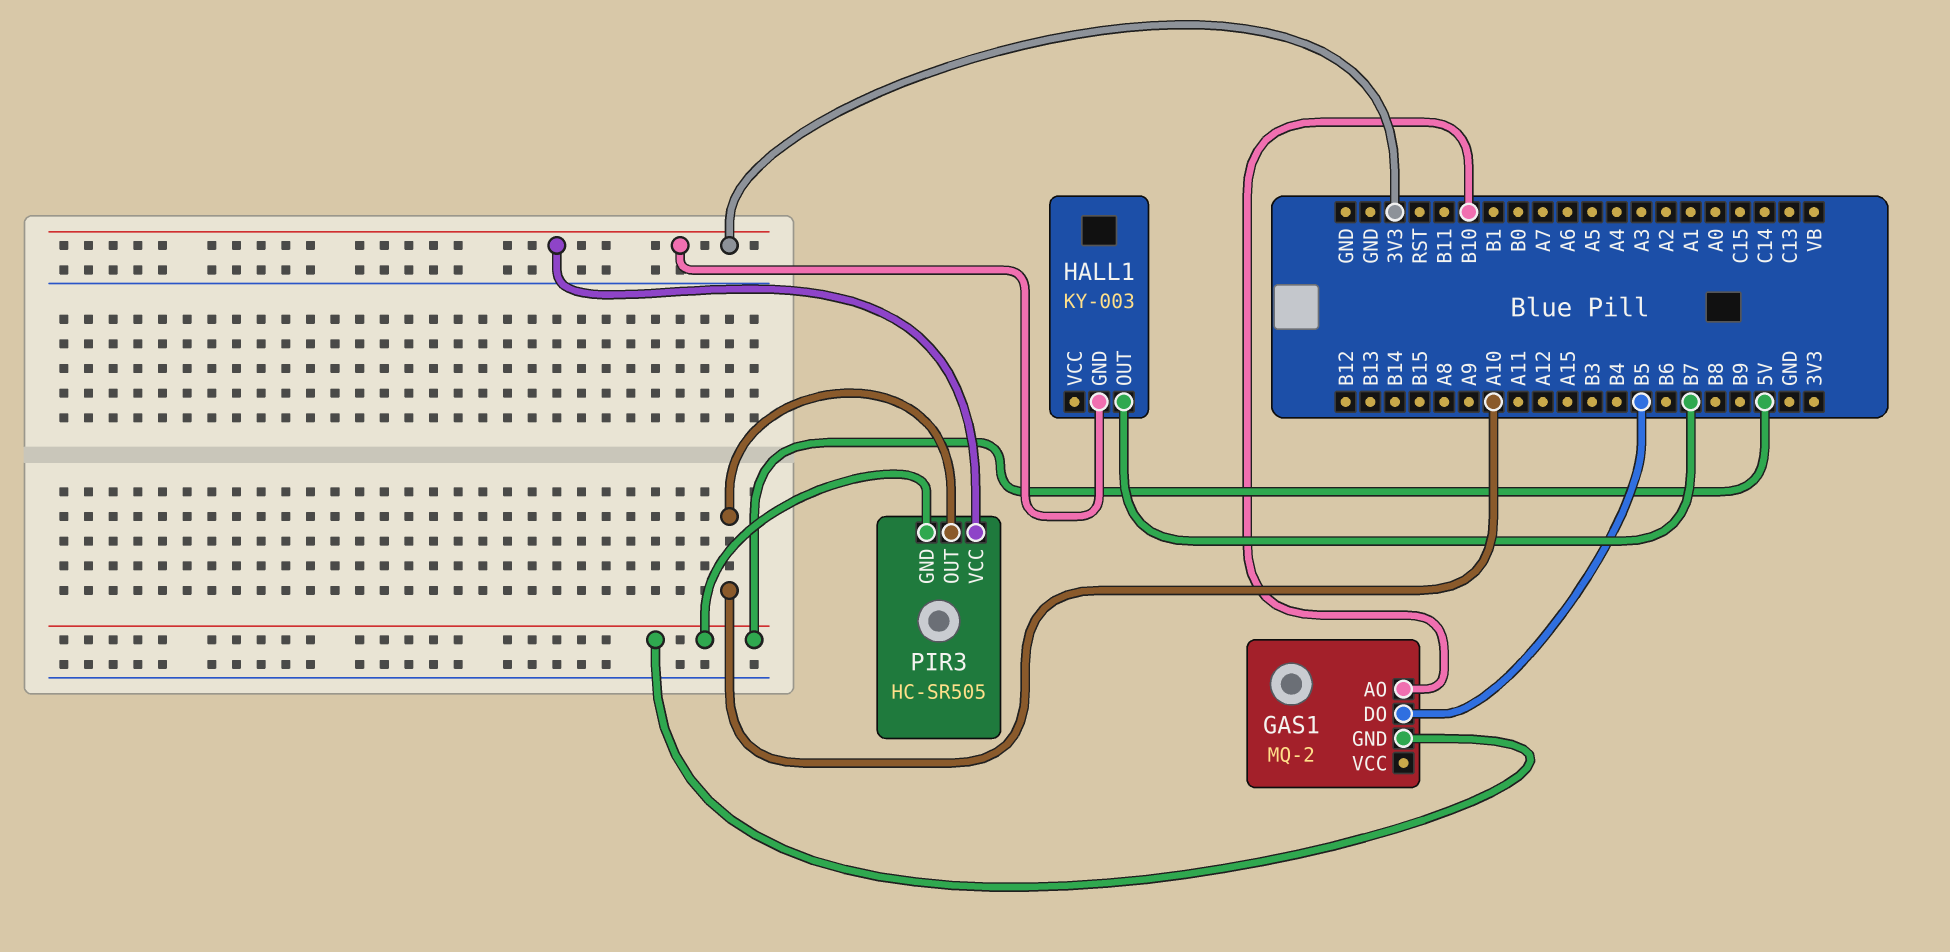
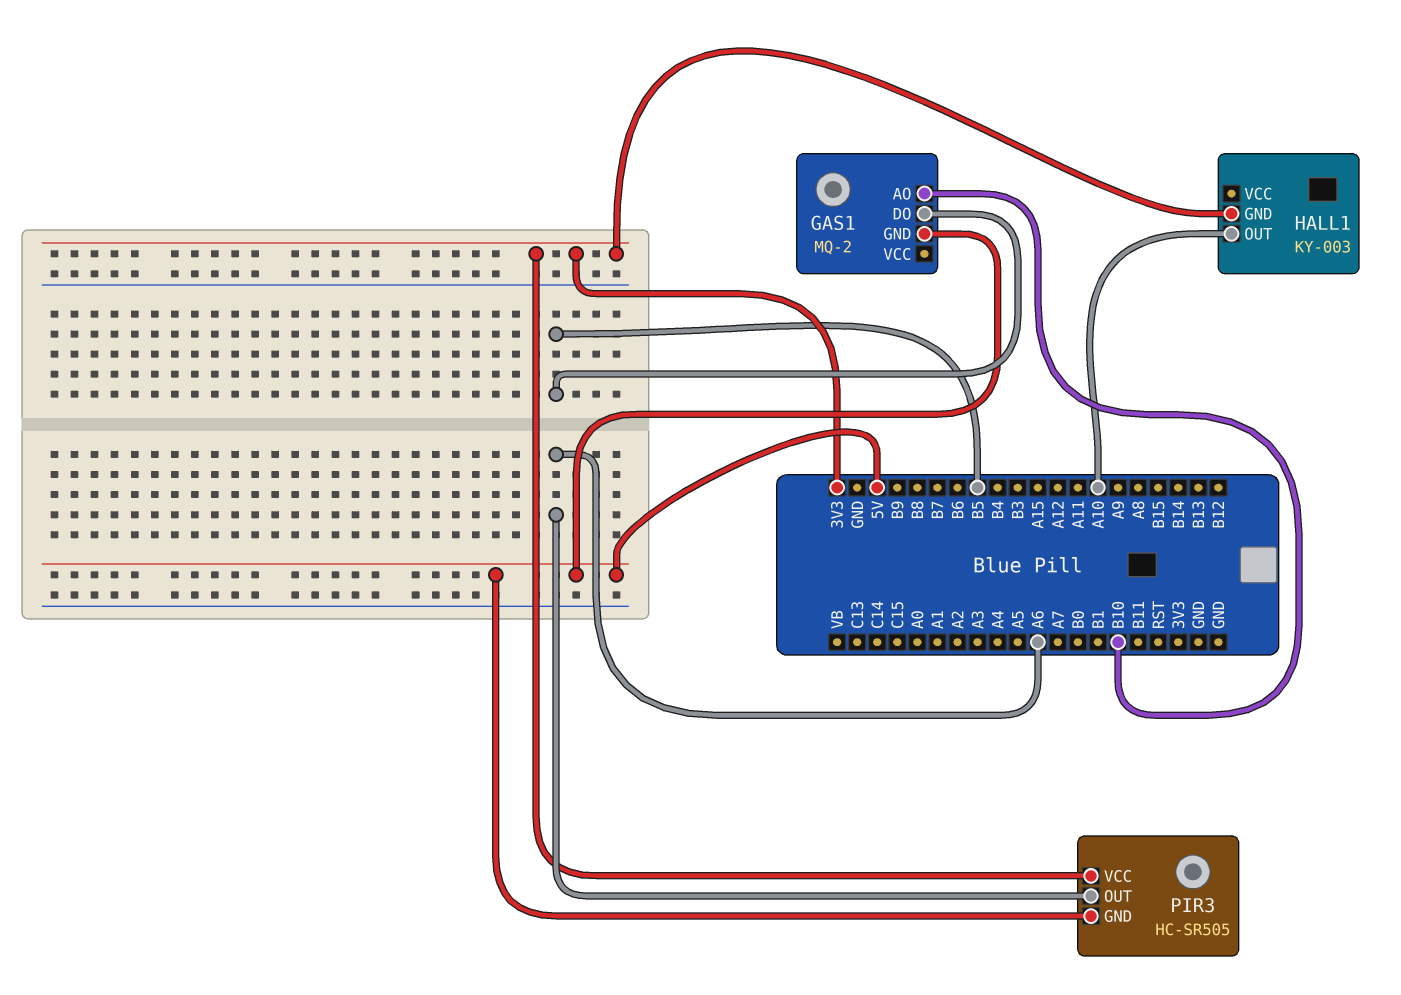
HALL1 pin OUT: B7 -> A10
PIR3 pin OUT: A10 -> A6

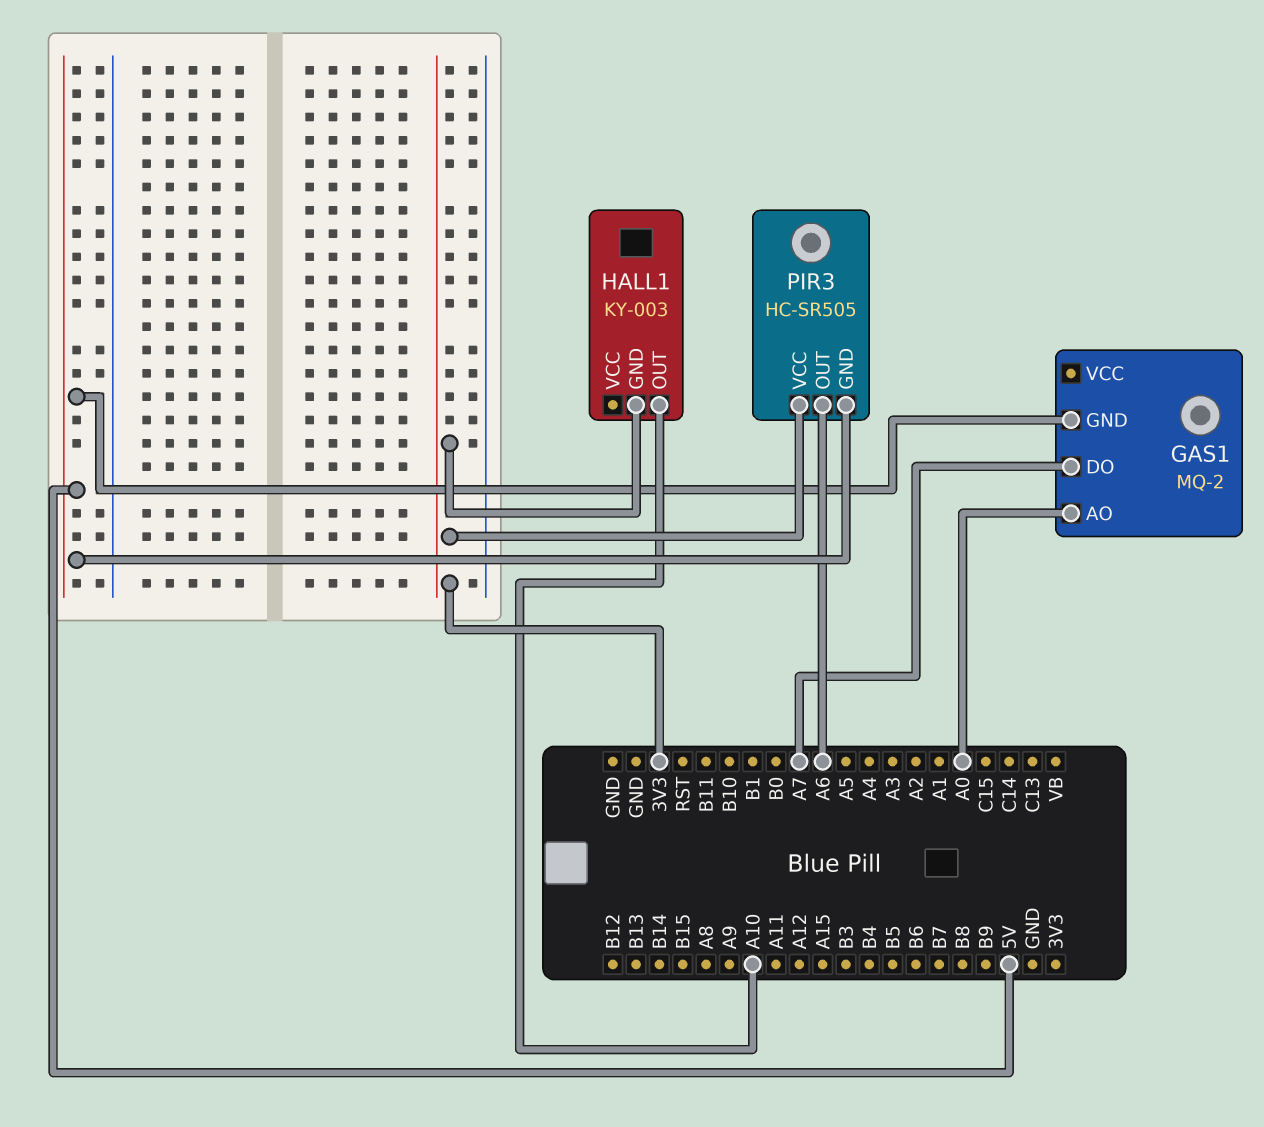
GAS1 pin AO: B10 -> A0
GAS1 pin DO: B5 -> A7

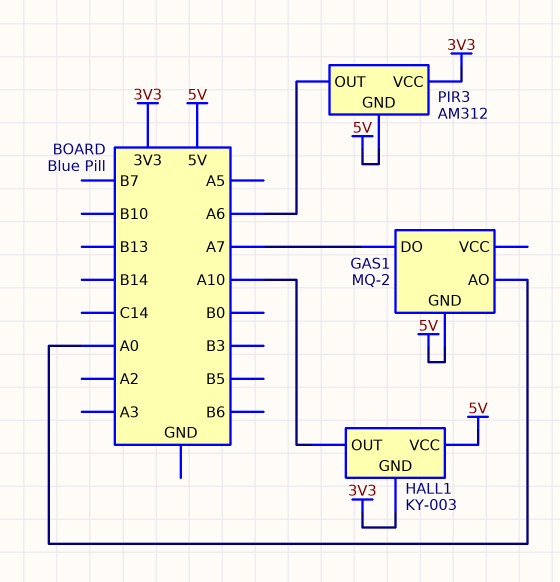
HALL1 pin VCC: none -> 5V
PIR3: HC-SR505 -> AM312

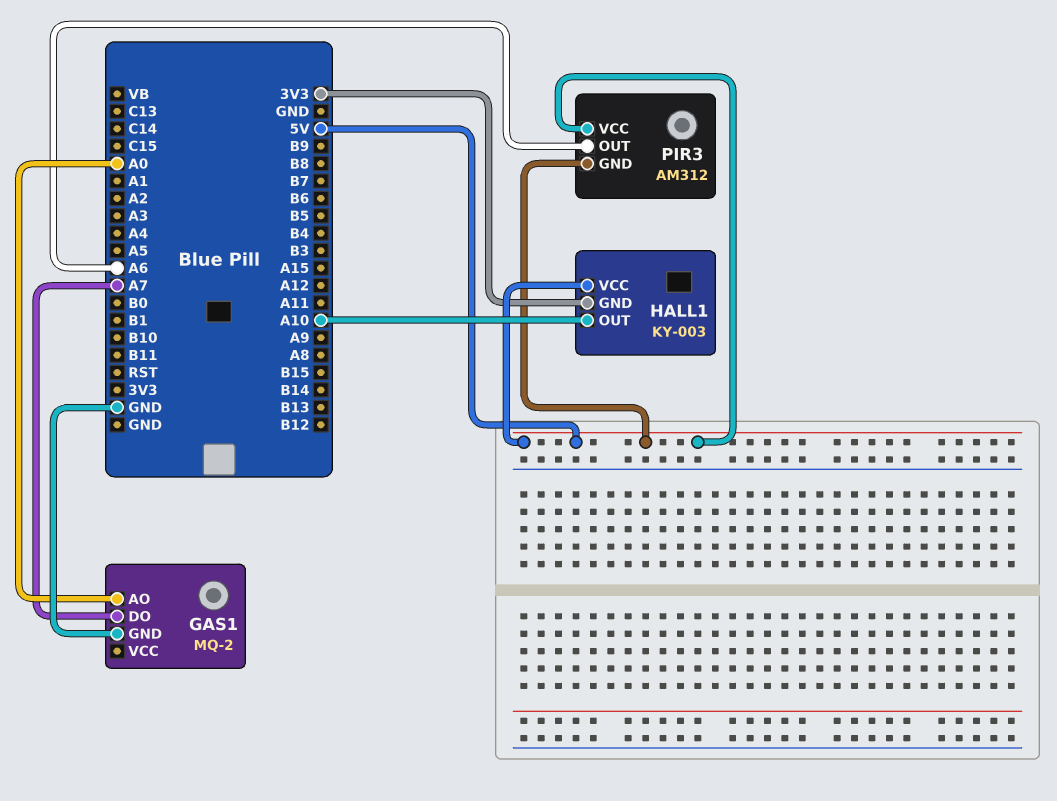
GAS1 pin GND: 5V -> GND
PIR3 pin VCC: 3V3 -> 5V

